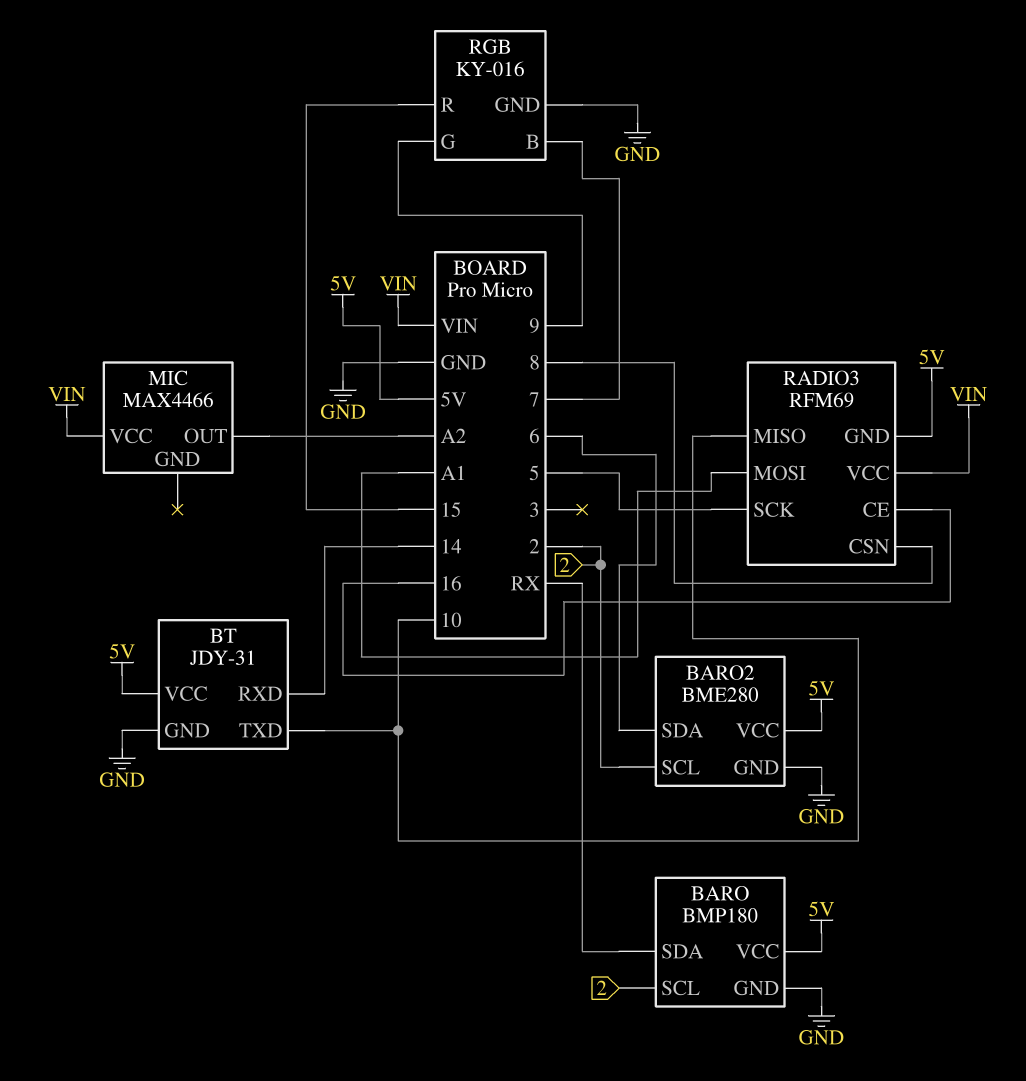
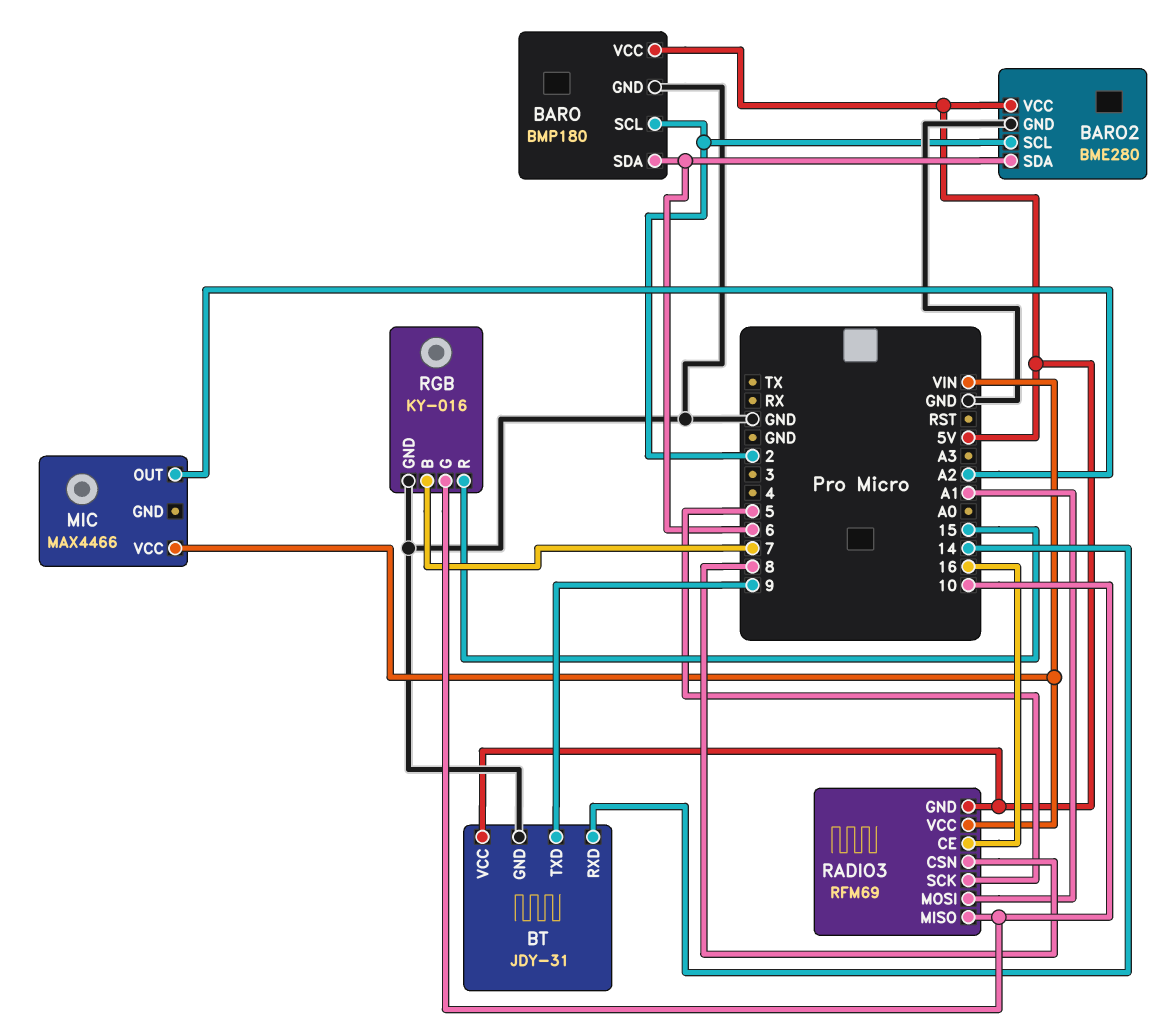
BARO pin SDA: RX -> 6
BT pin TXD: 10 -> 9
RGB pin G: 9 -> 10

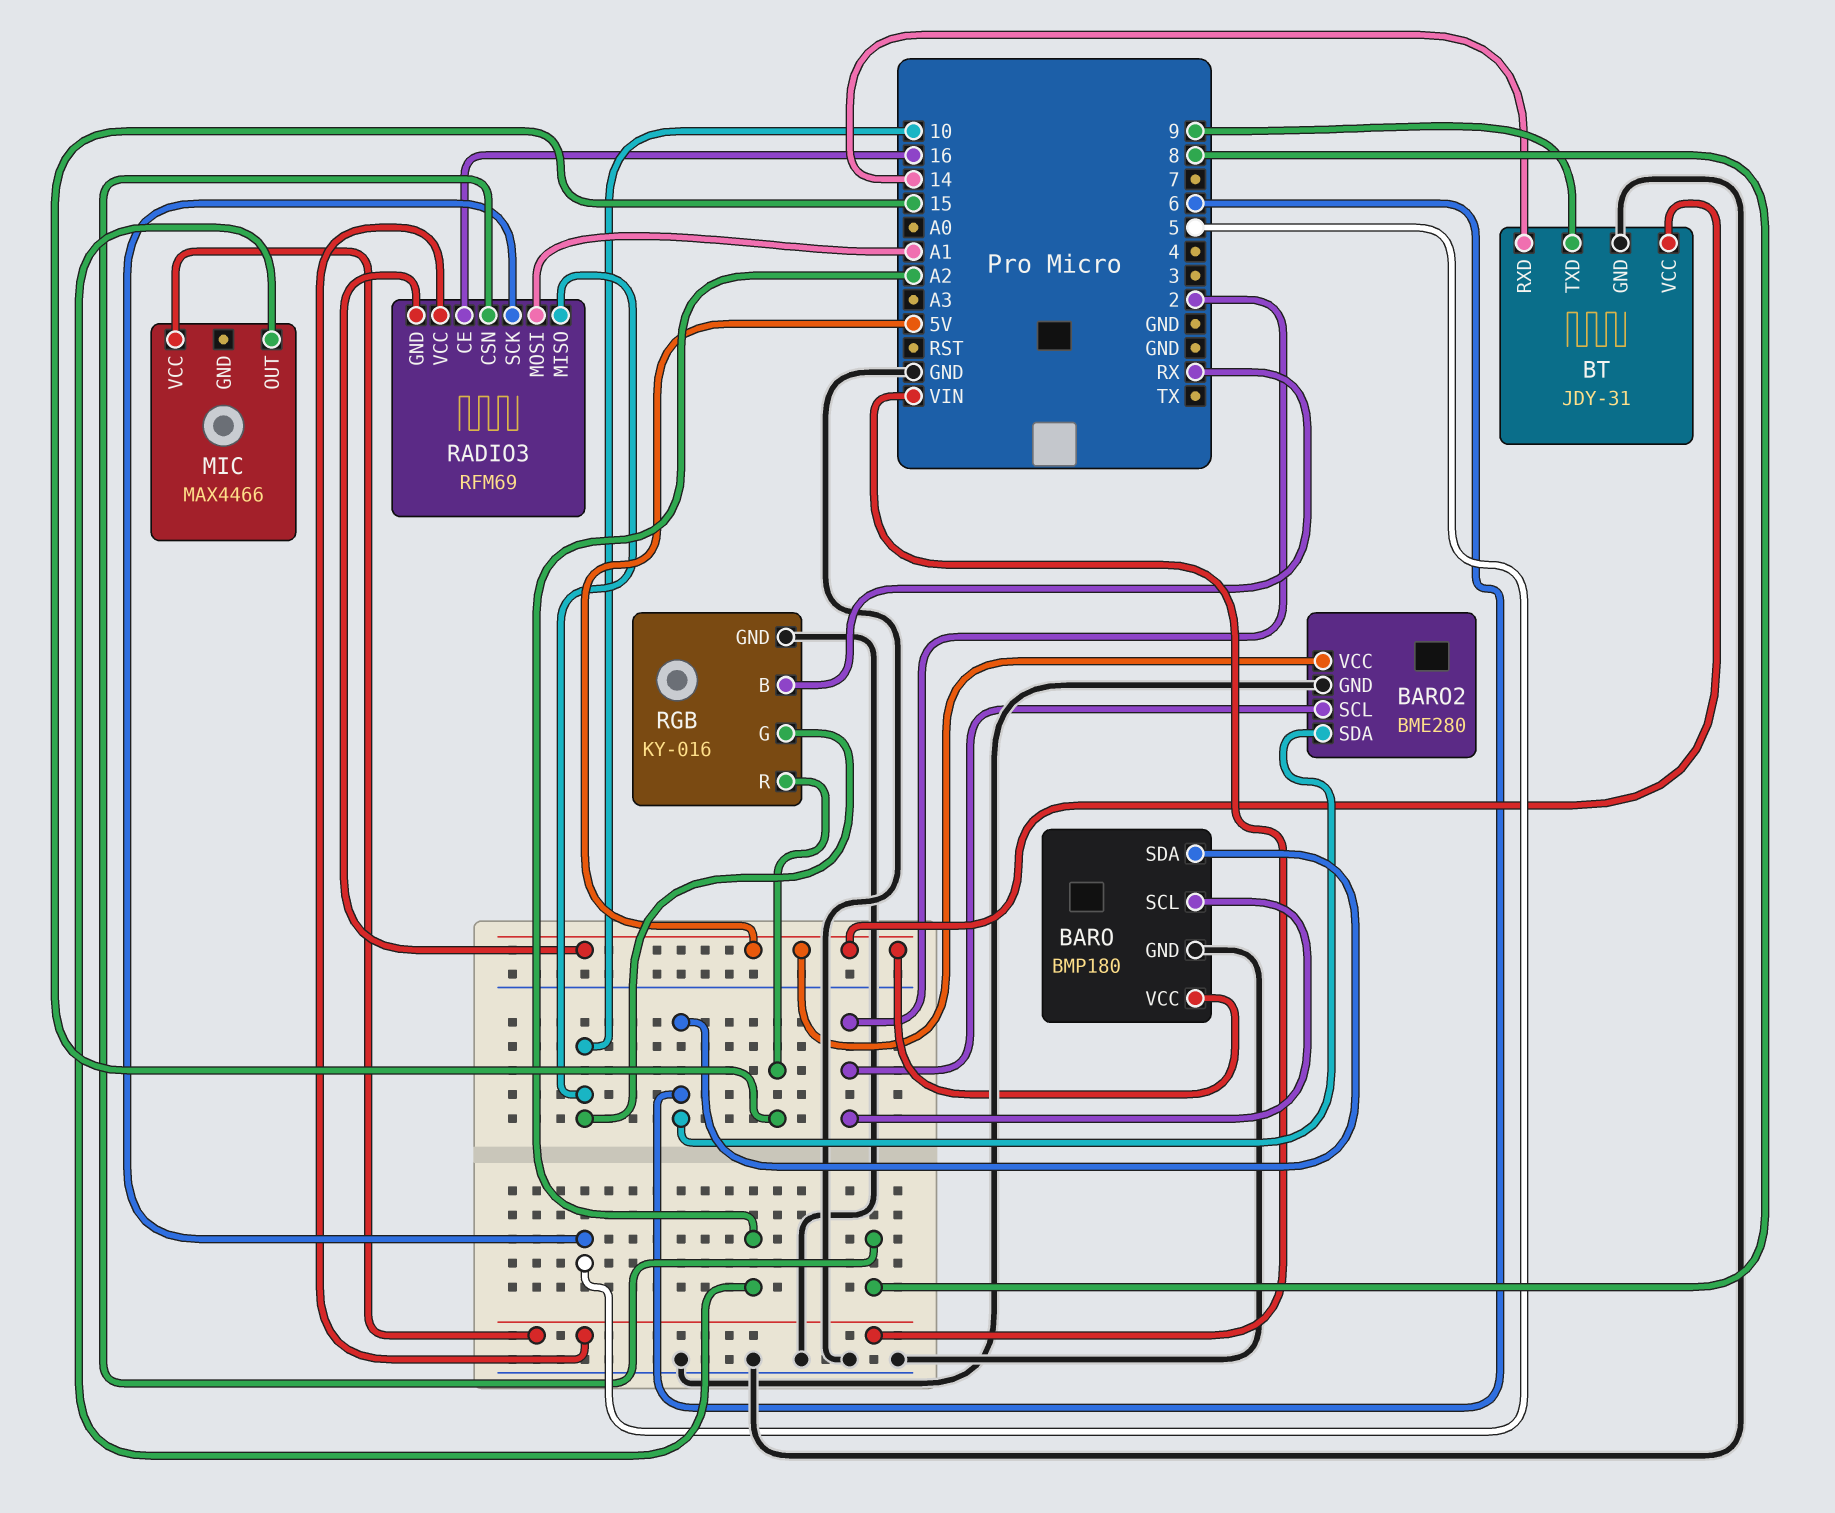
RGB pin B: 7 -> RX

